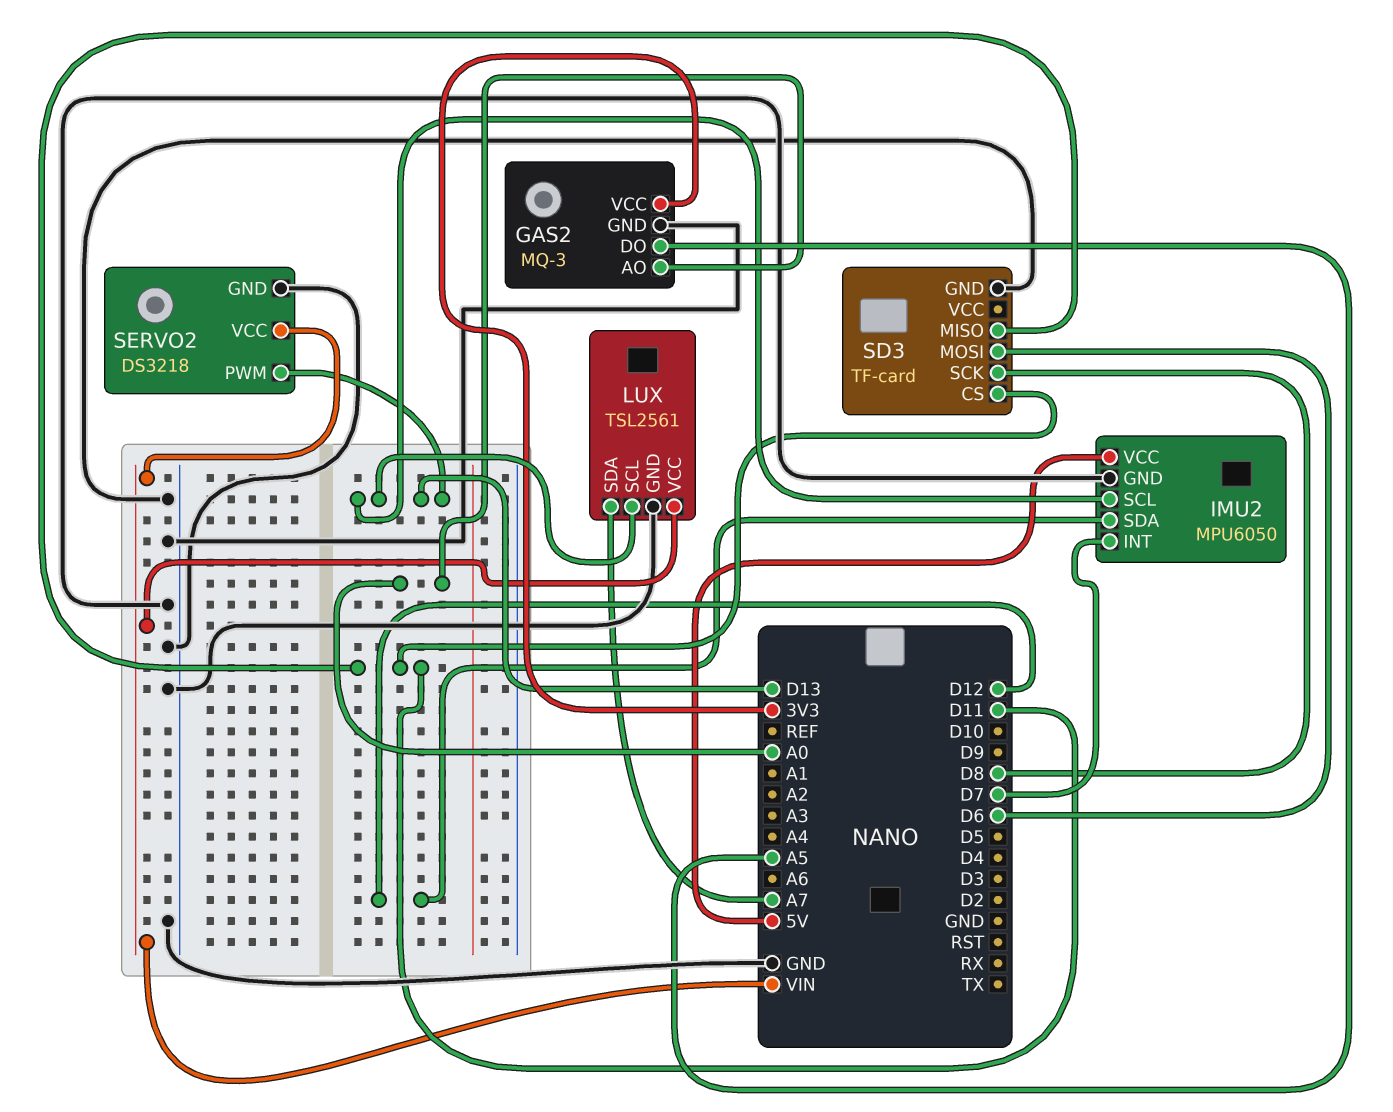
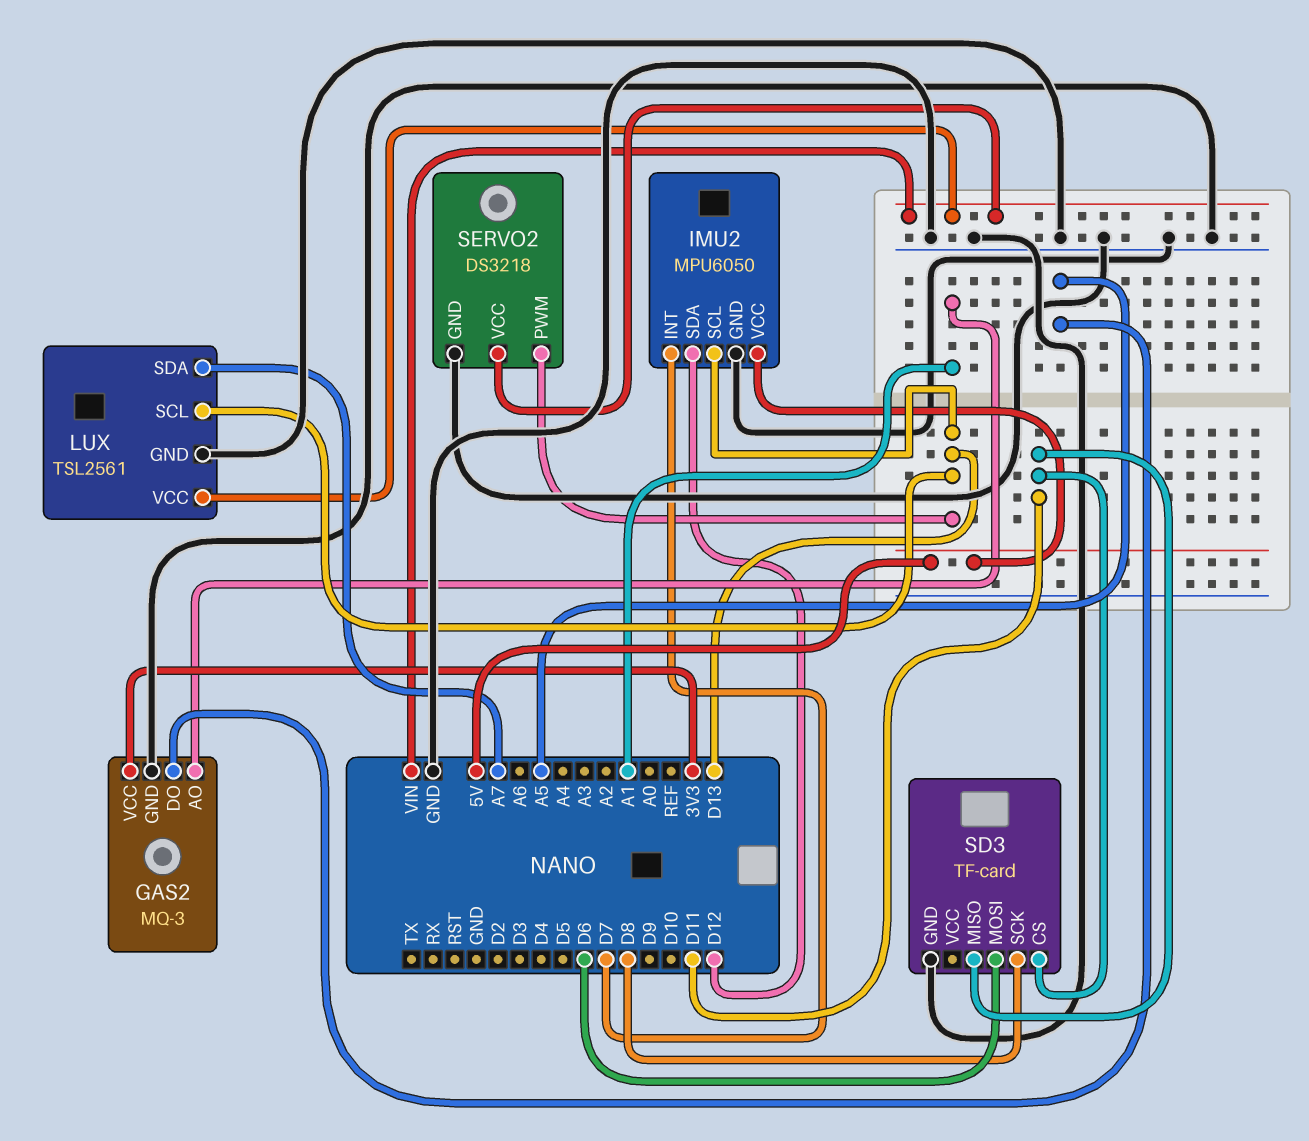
GAS2 pin AO: A0 -> A1

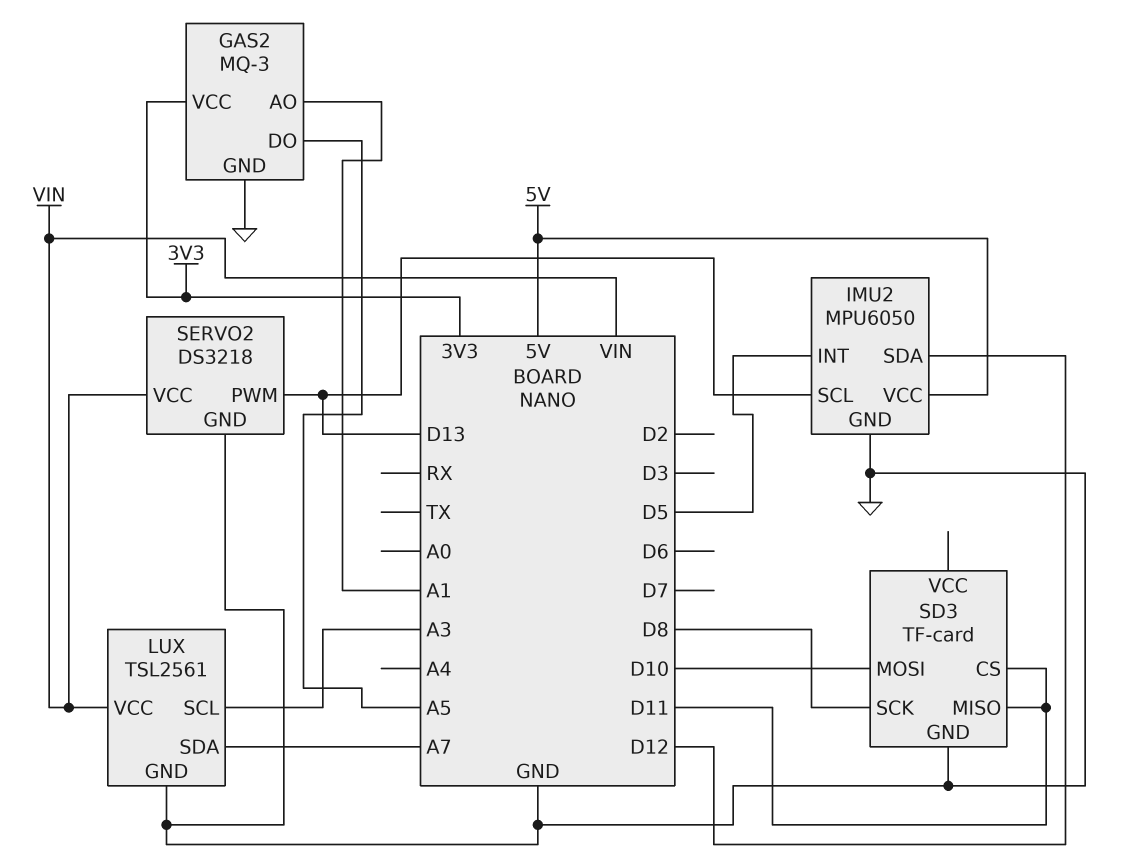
IMU2 pin INT: D7 -> D5
LUX pin SCL: D13 -> A3
SD3 pin MOSI: D6 -> D10

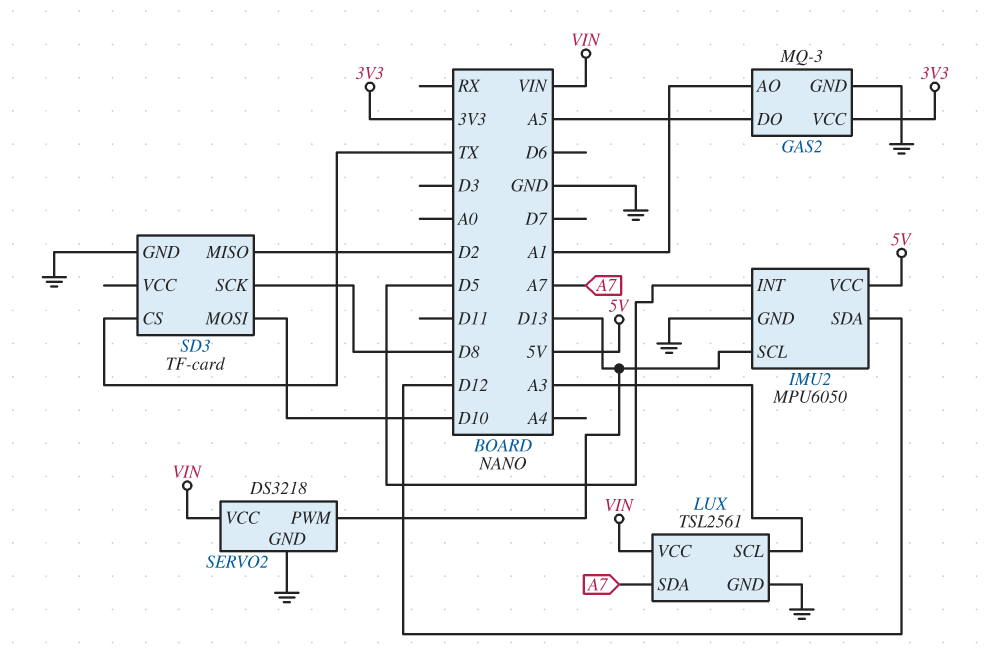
SD3 pin CS: D11 -> TX
SD3 pin MISO: D11 -> D2

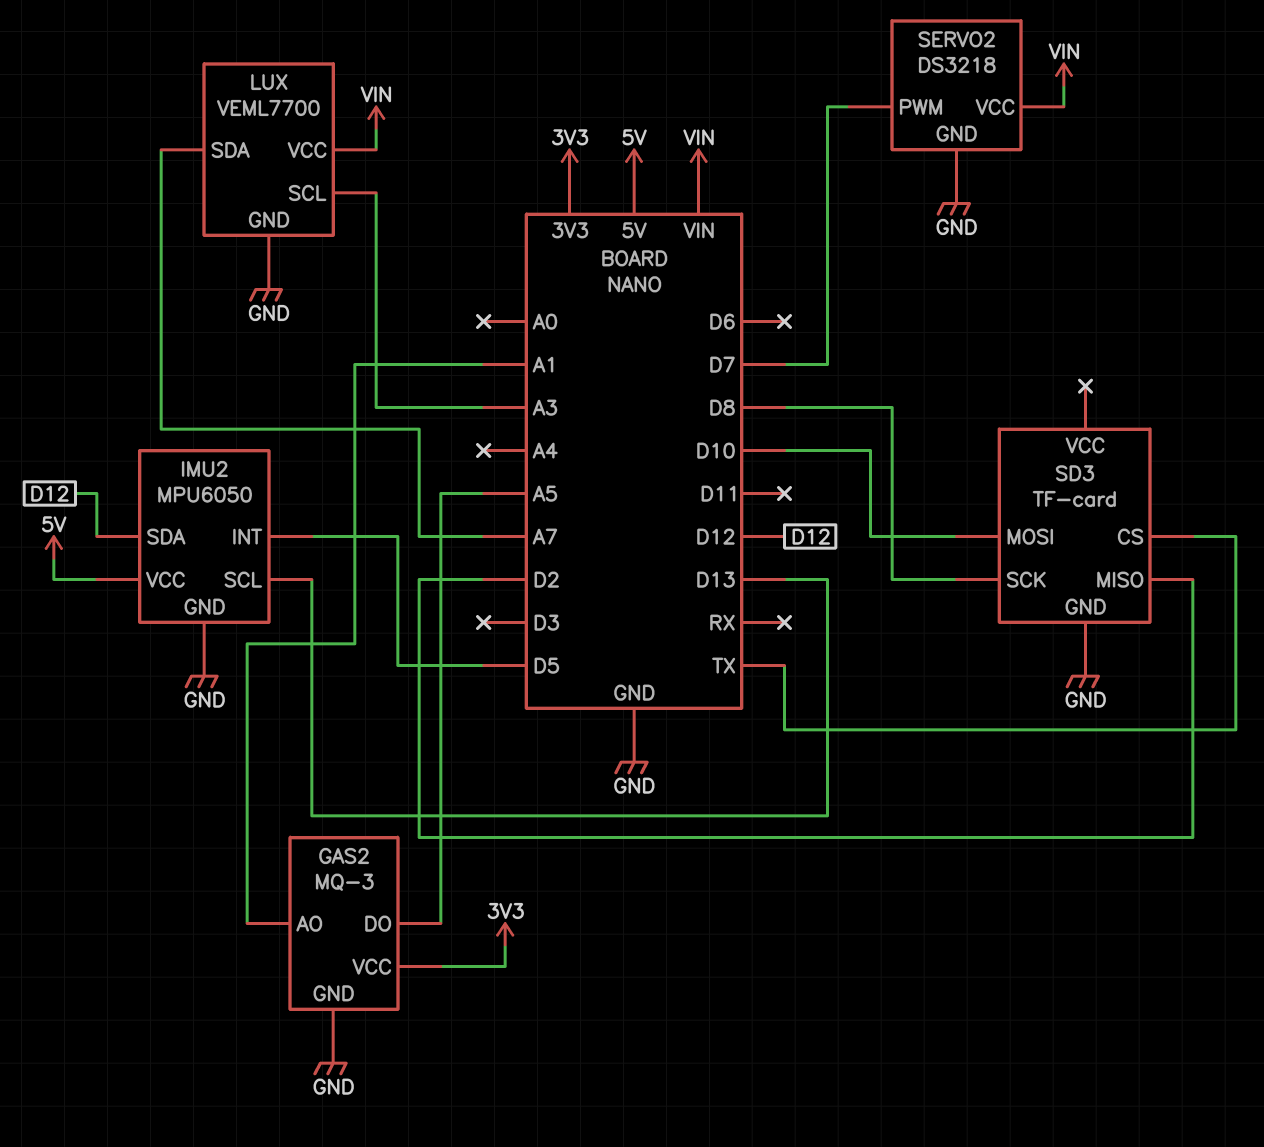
LUX: TSL2561 -> VEML7700
SERVO2 pin PWM: D13 -> D7

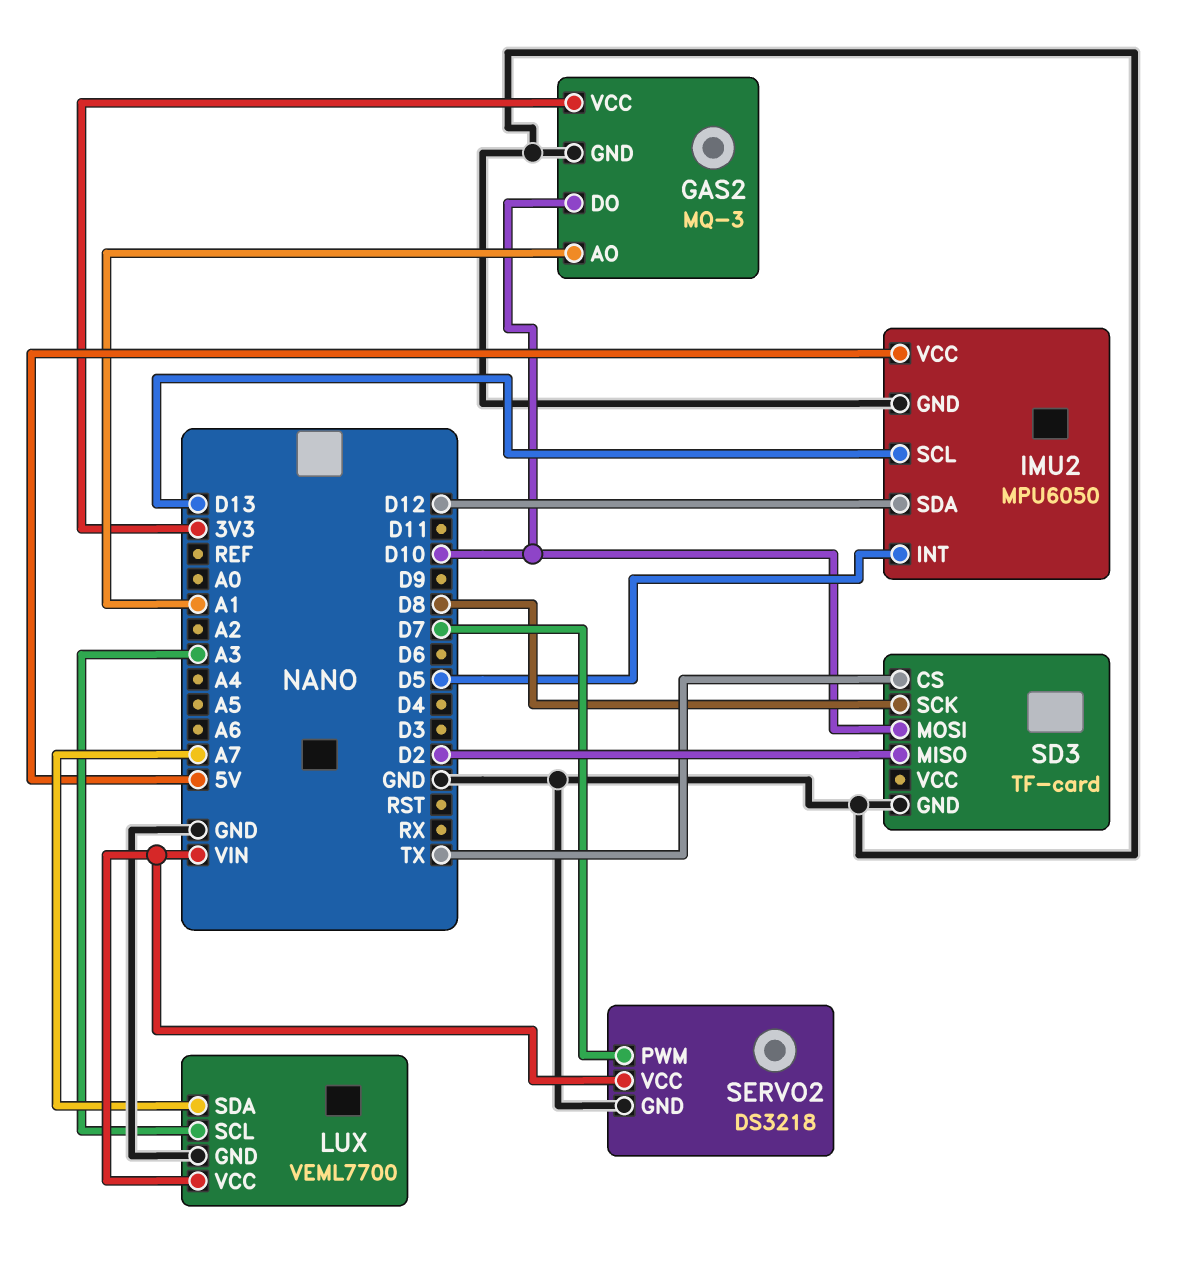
GAS2 pin DO: A5 -> D10

